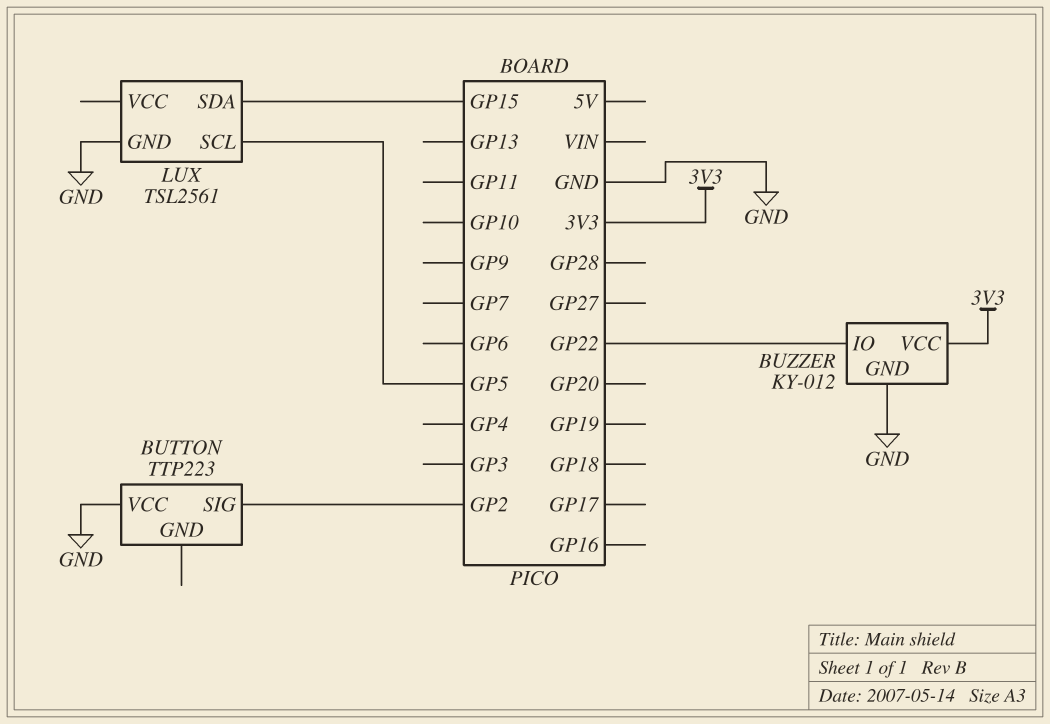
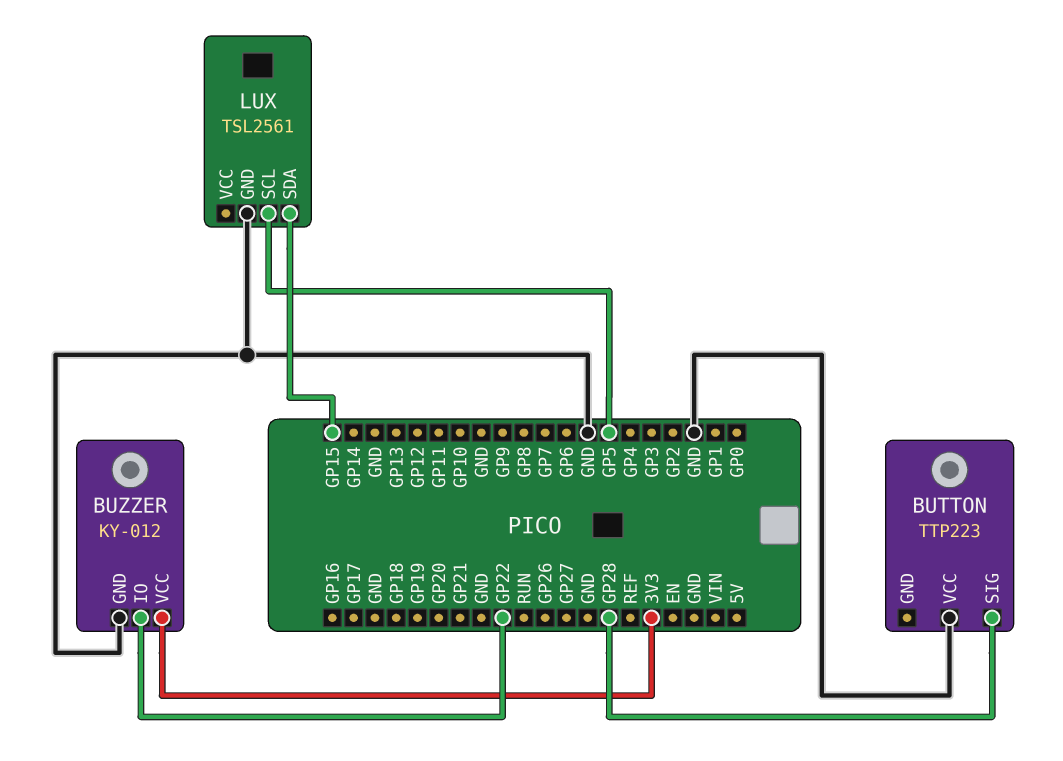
BUTTON pin SIG: GP2 -> GP28

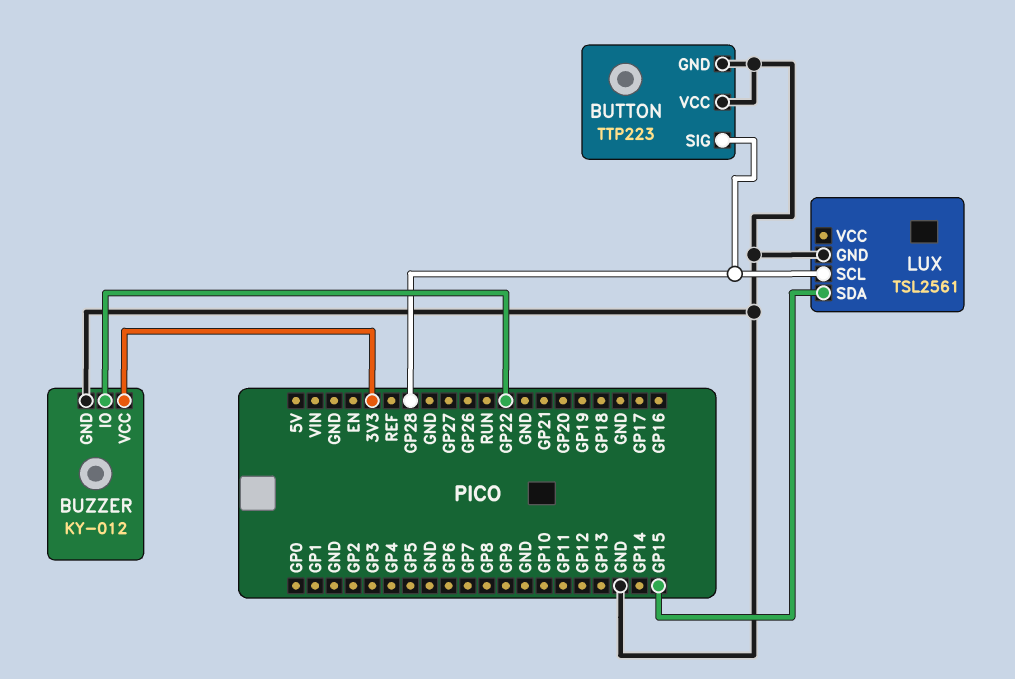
BUTTON pin GND: none -> GND
LUX pin SCL: GP5 -> GP28

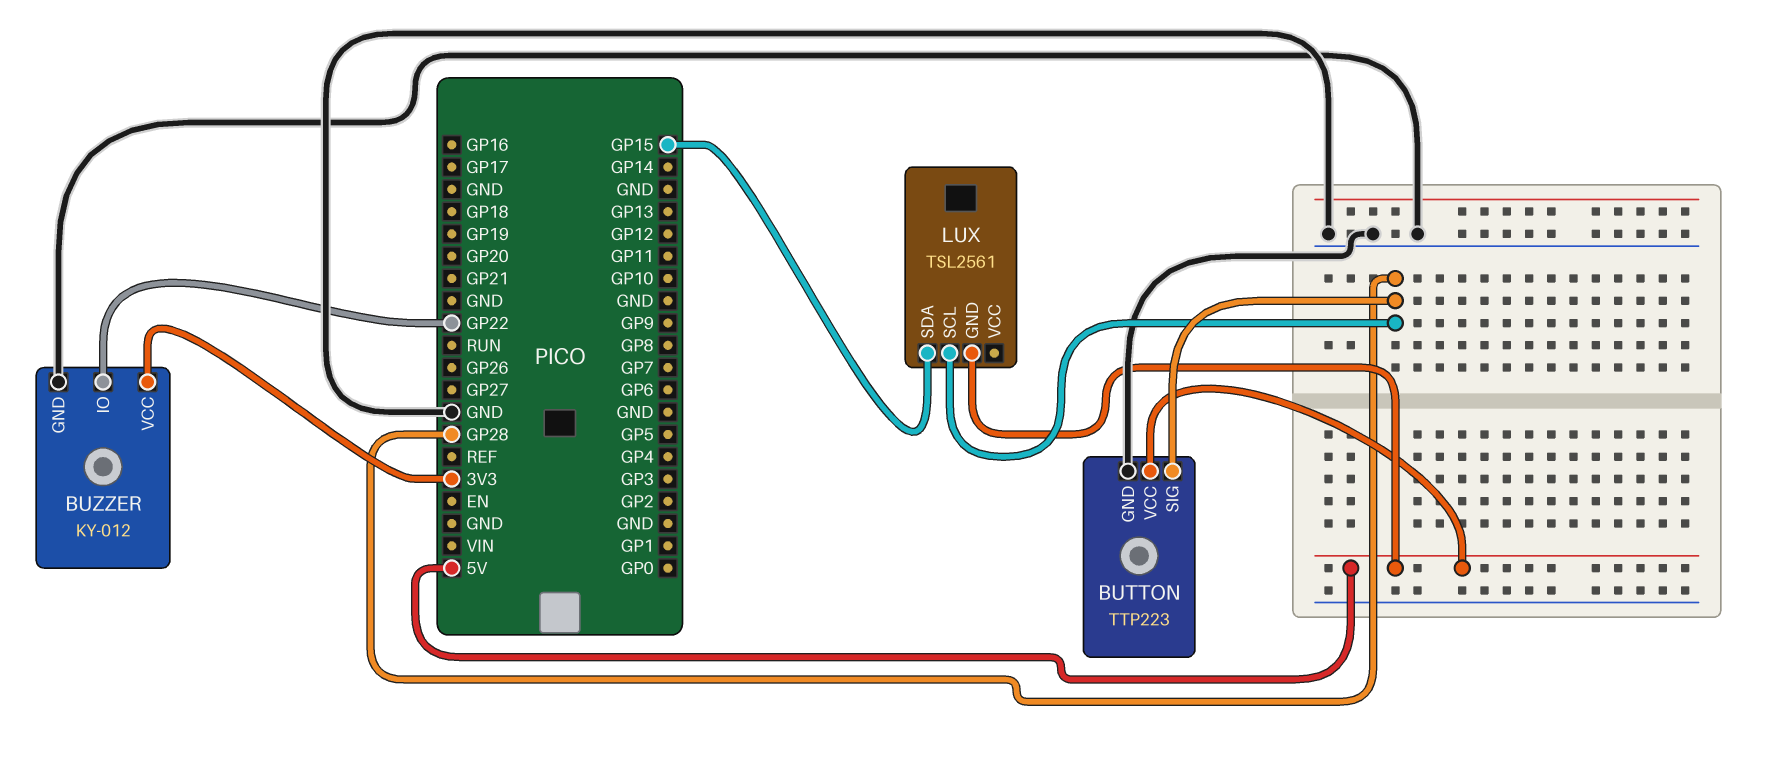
BUTTON pin VCC: GND -> 5V
LUX pin GND: GND -> 5V

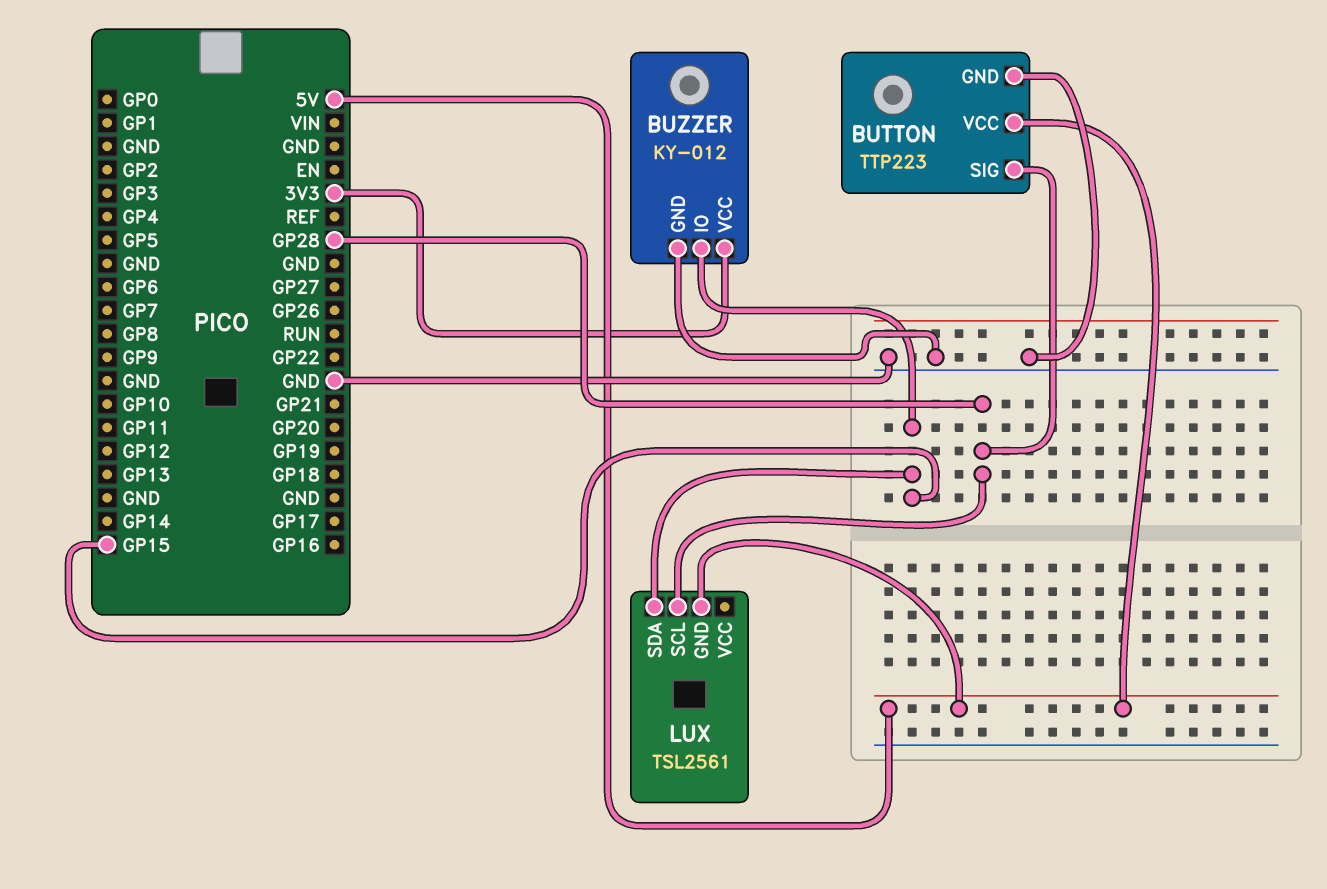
BUZZER pin IO: GP22 -> GP15

